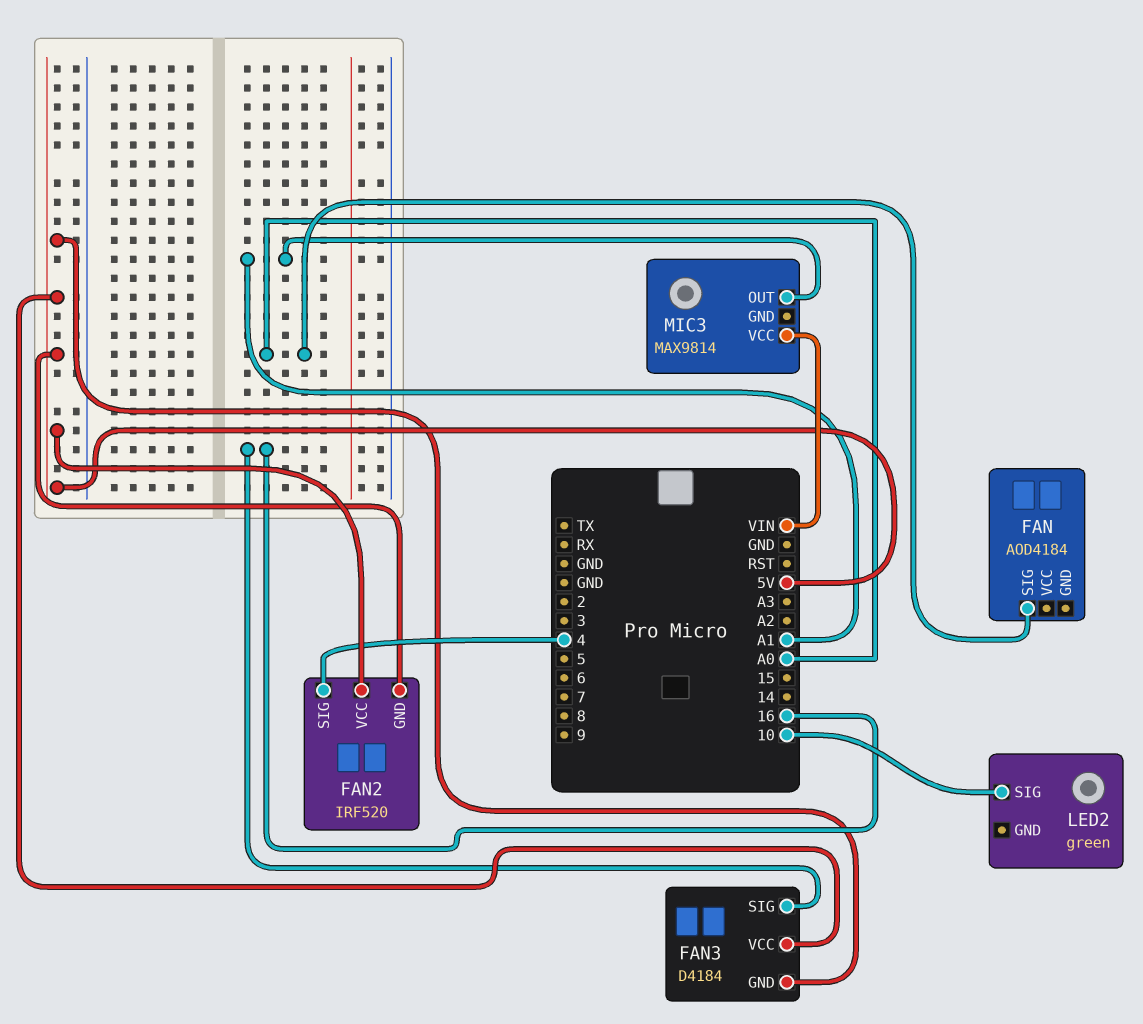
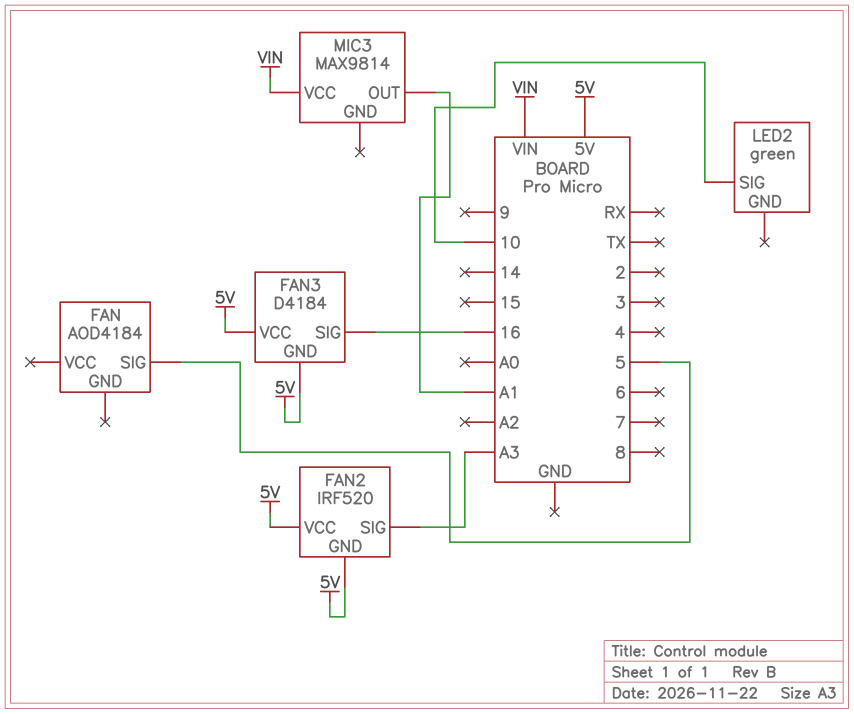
FAN pin SIG: A0 -> 5
FAN2 pin SIG: 4 -> A3

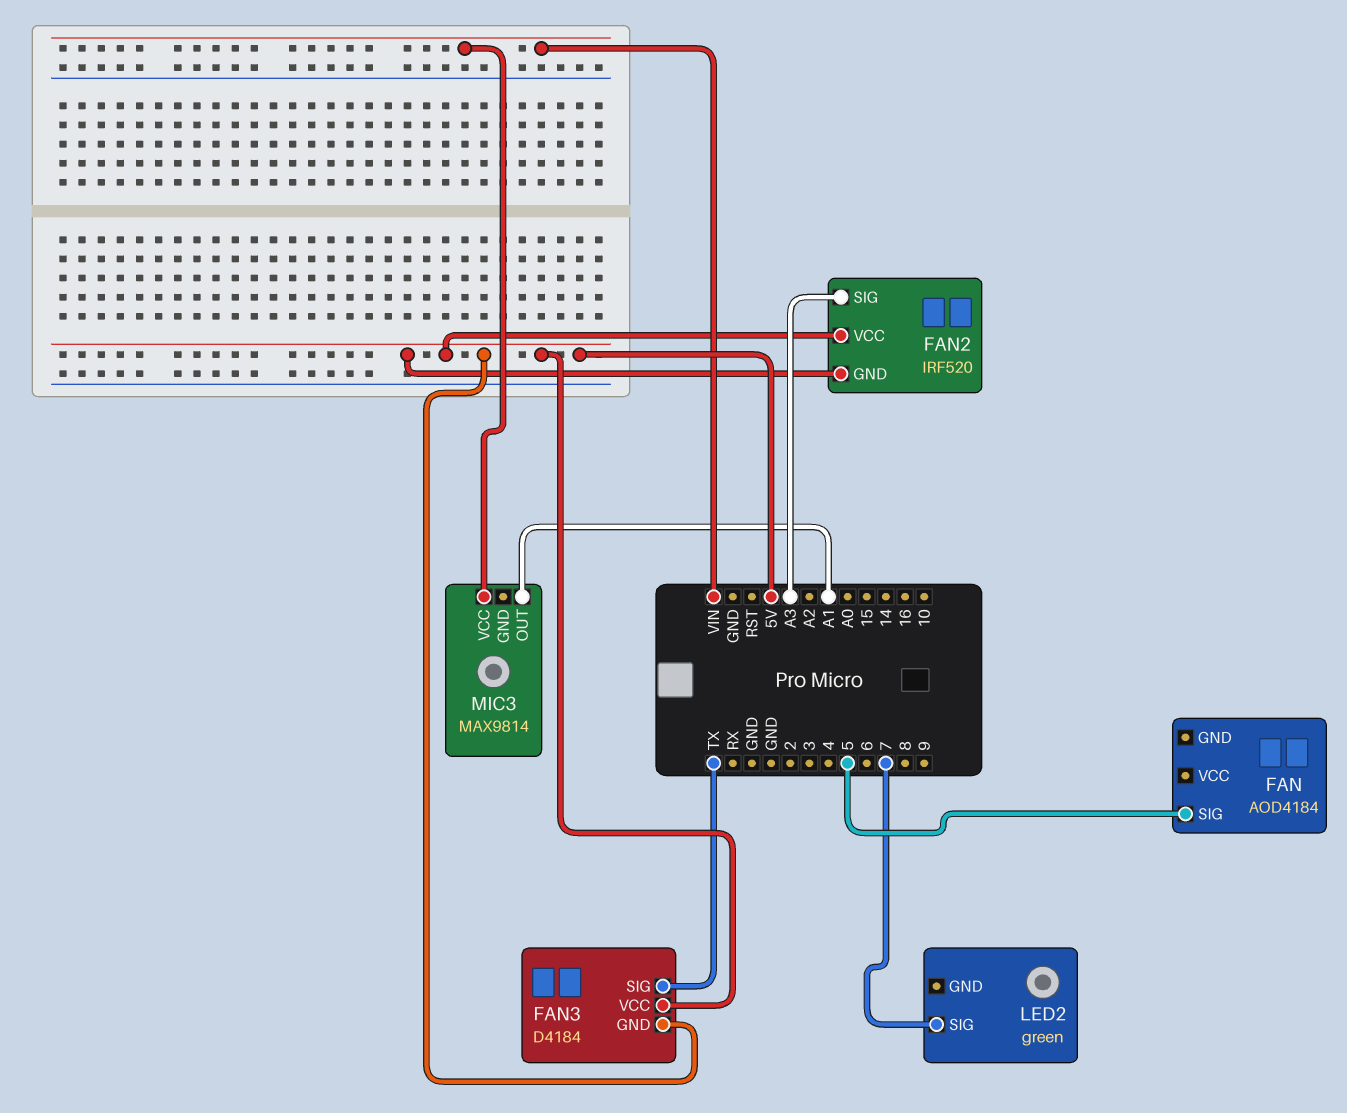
FAN3 pin SIG: 16 -> TX
LED2 pin SIG: 10 -> 7

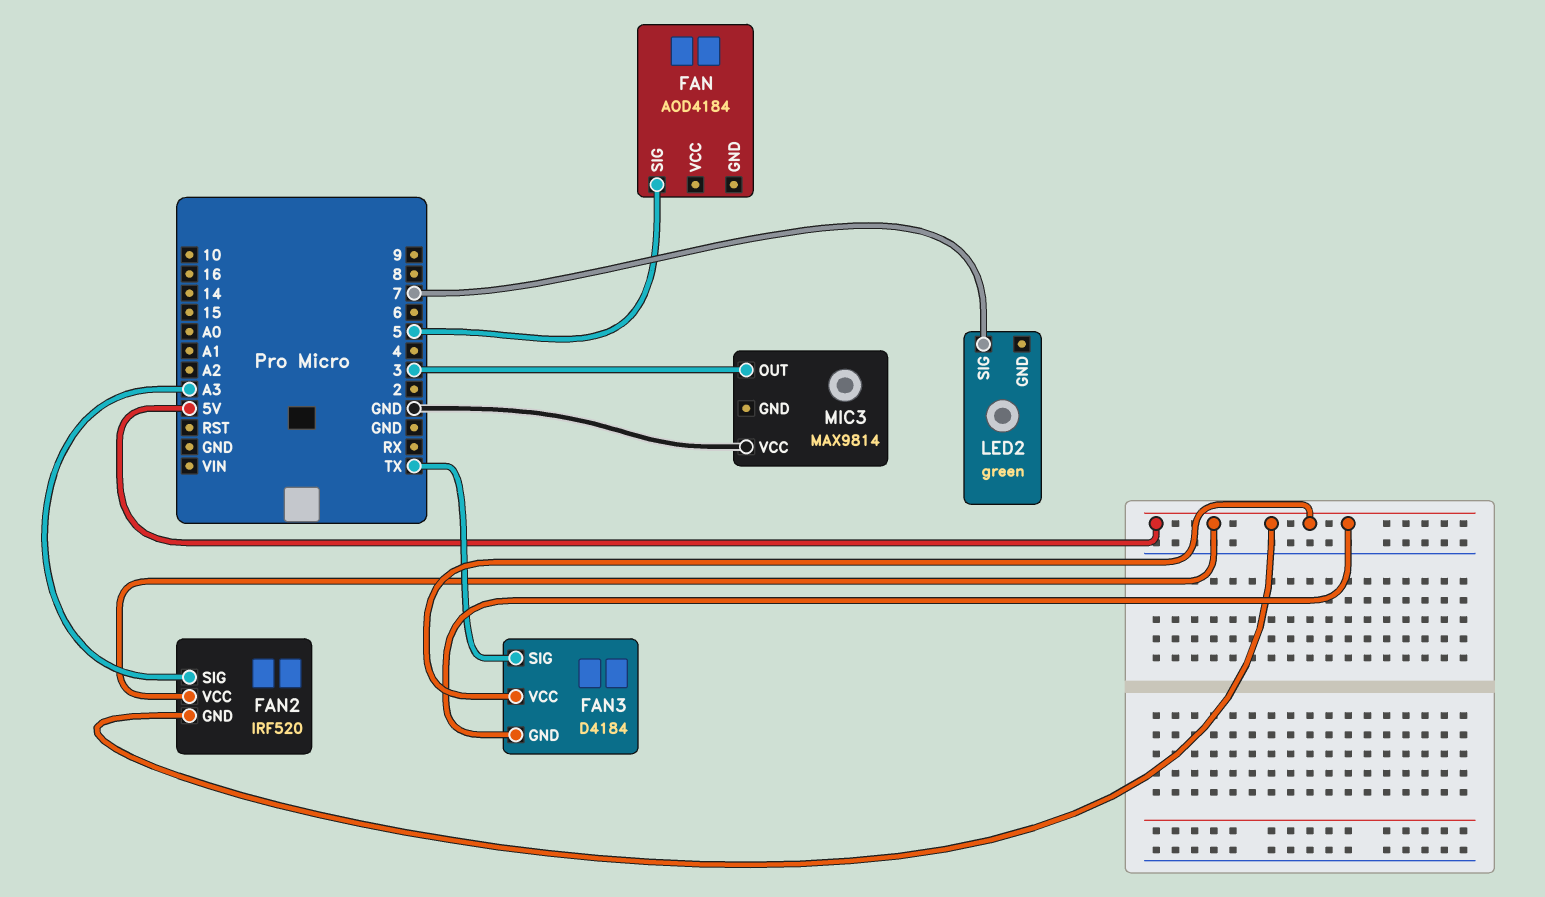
MIC3 pin OUT: A1 -> 3
MIC3 pin VCC: VIN -> GND

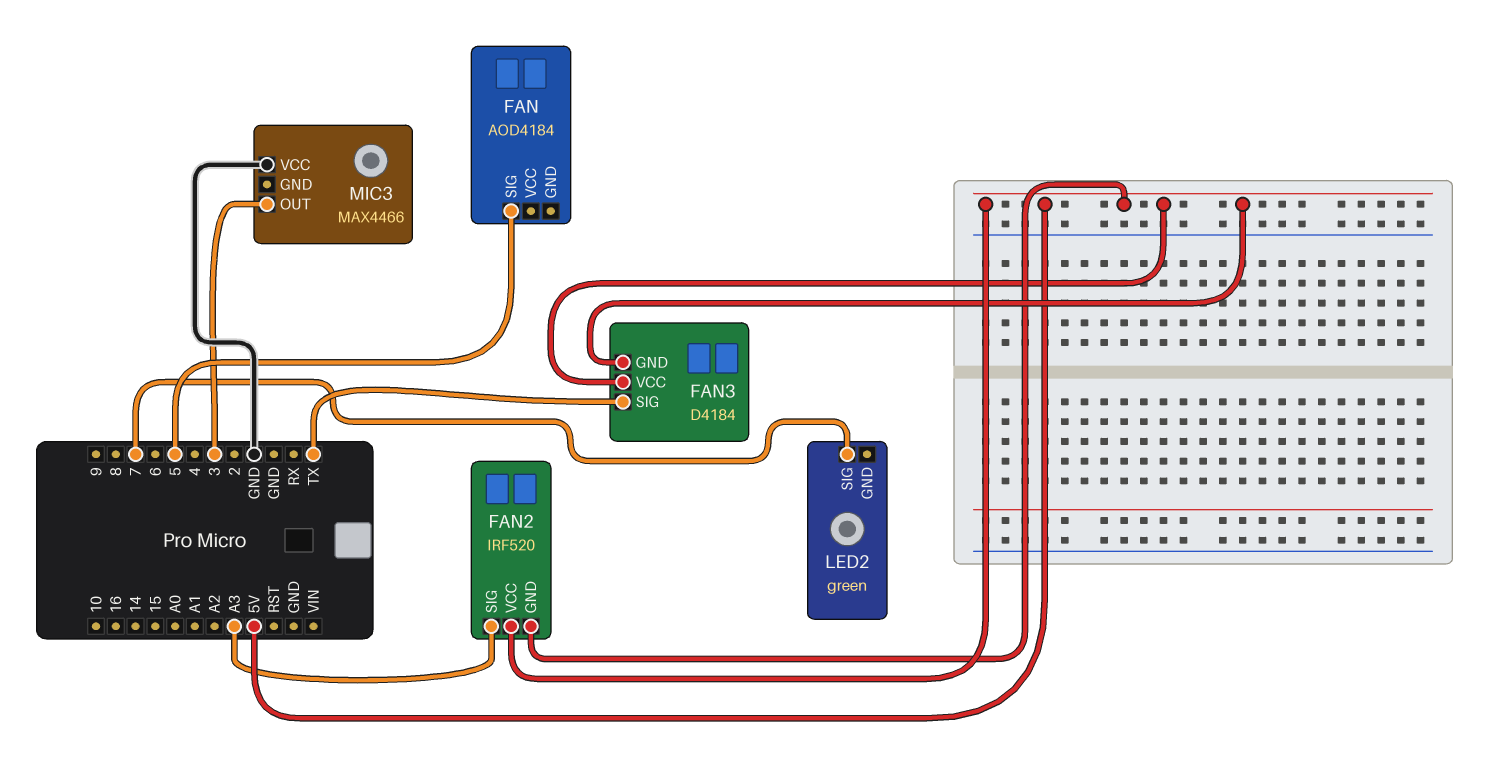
MIC3: MAX9814 -> MAX4466

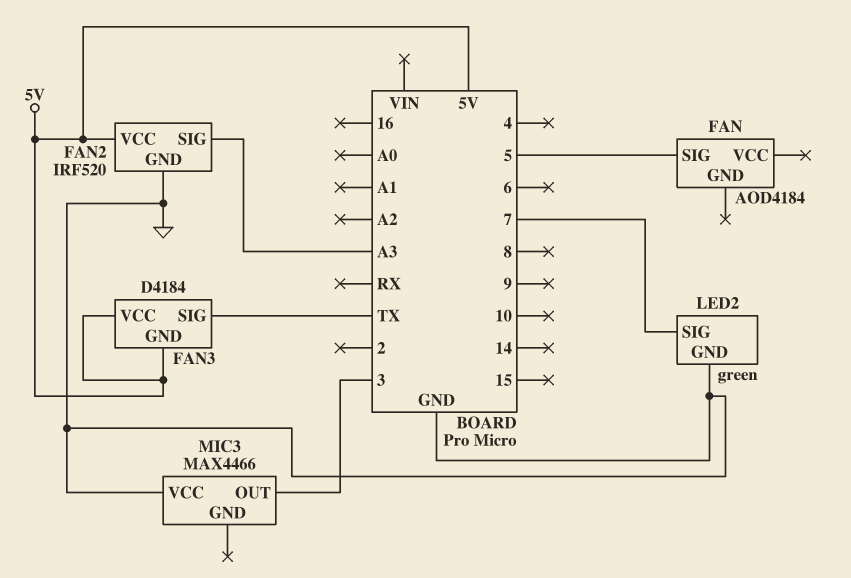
FAN2 pin GND: 5V -> GND
LED2 pin GND: none -> GND

